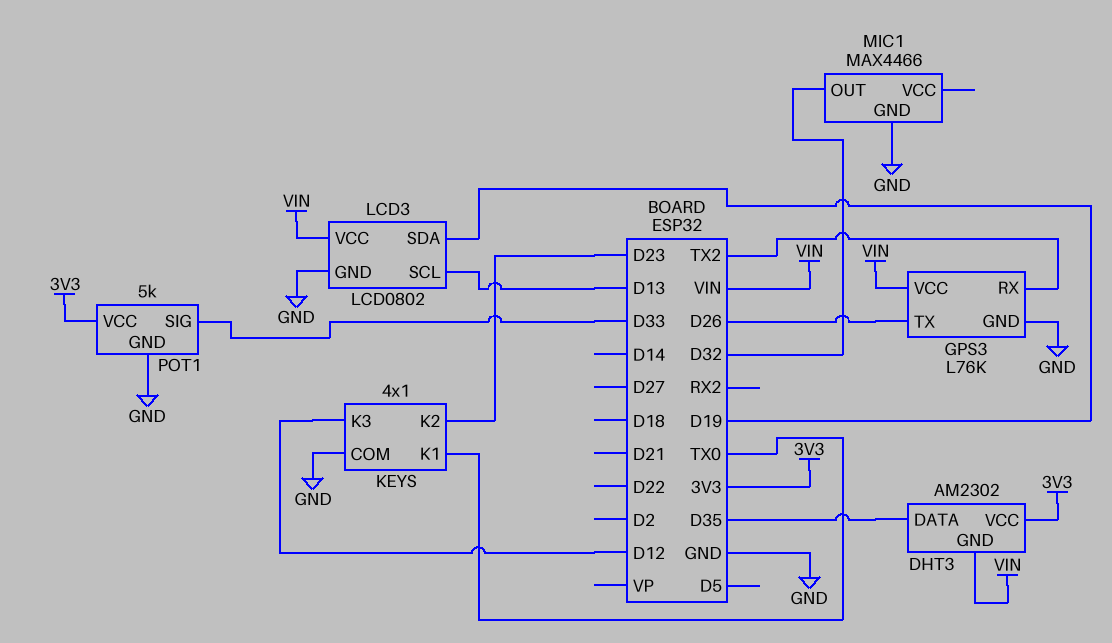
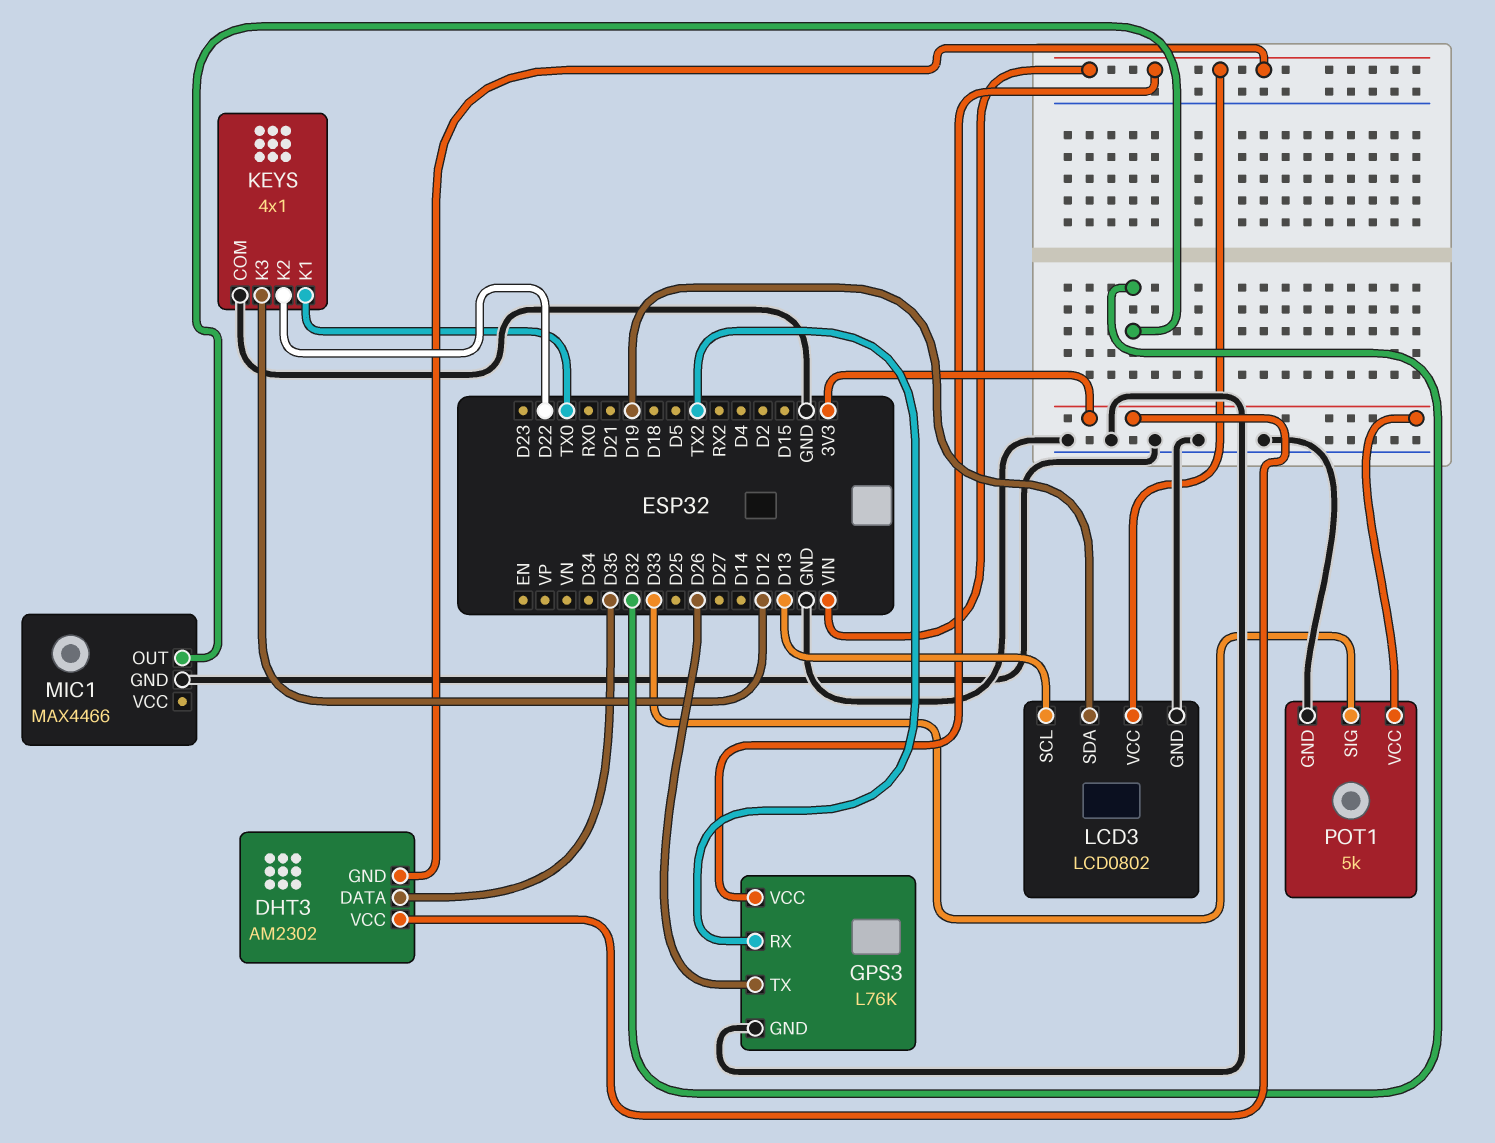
KEYS pin K2: D23 -> D22

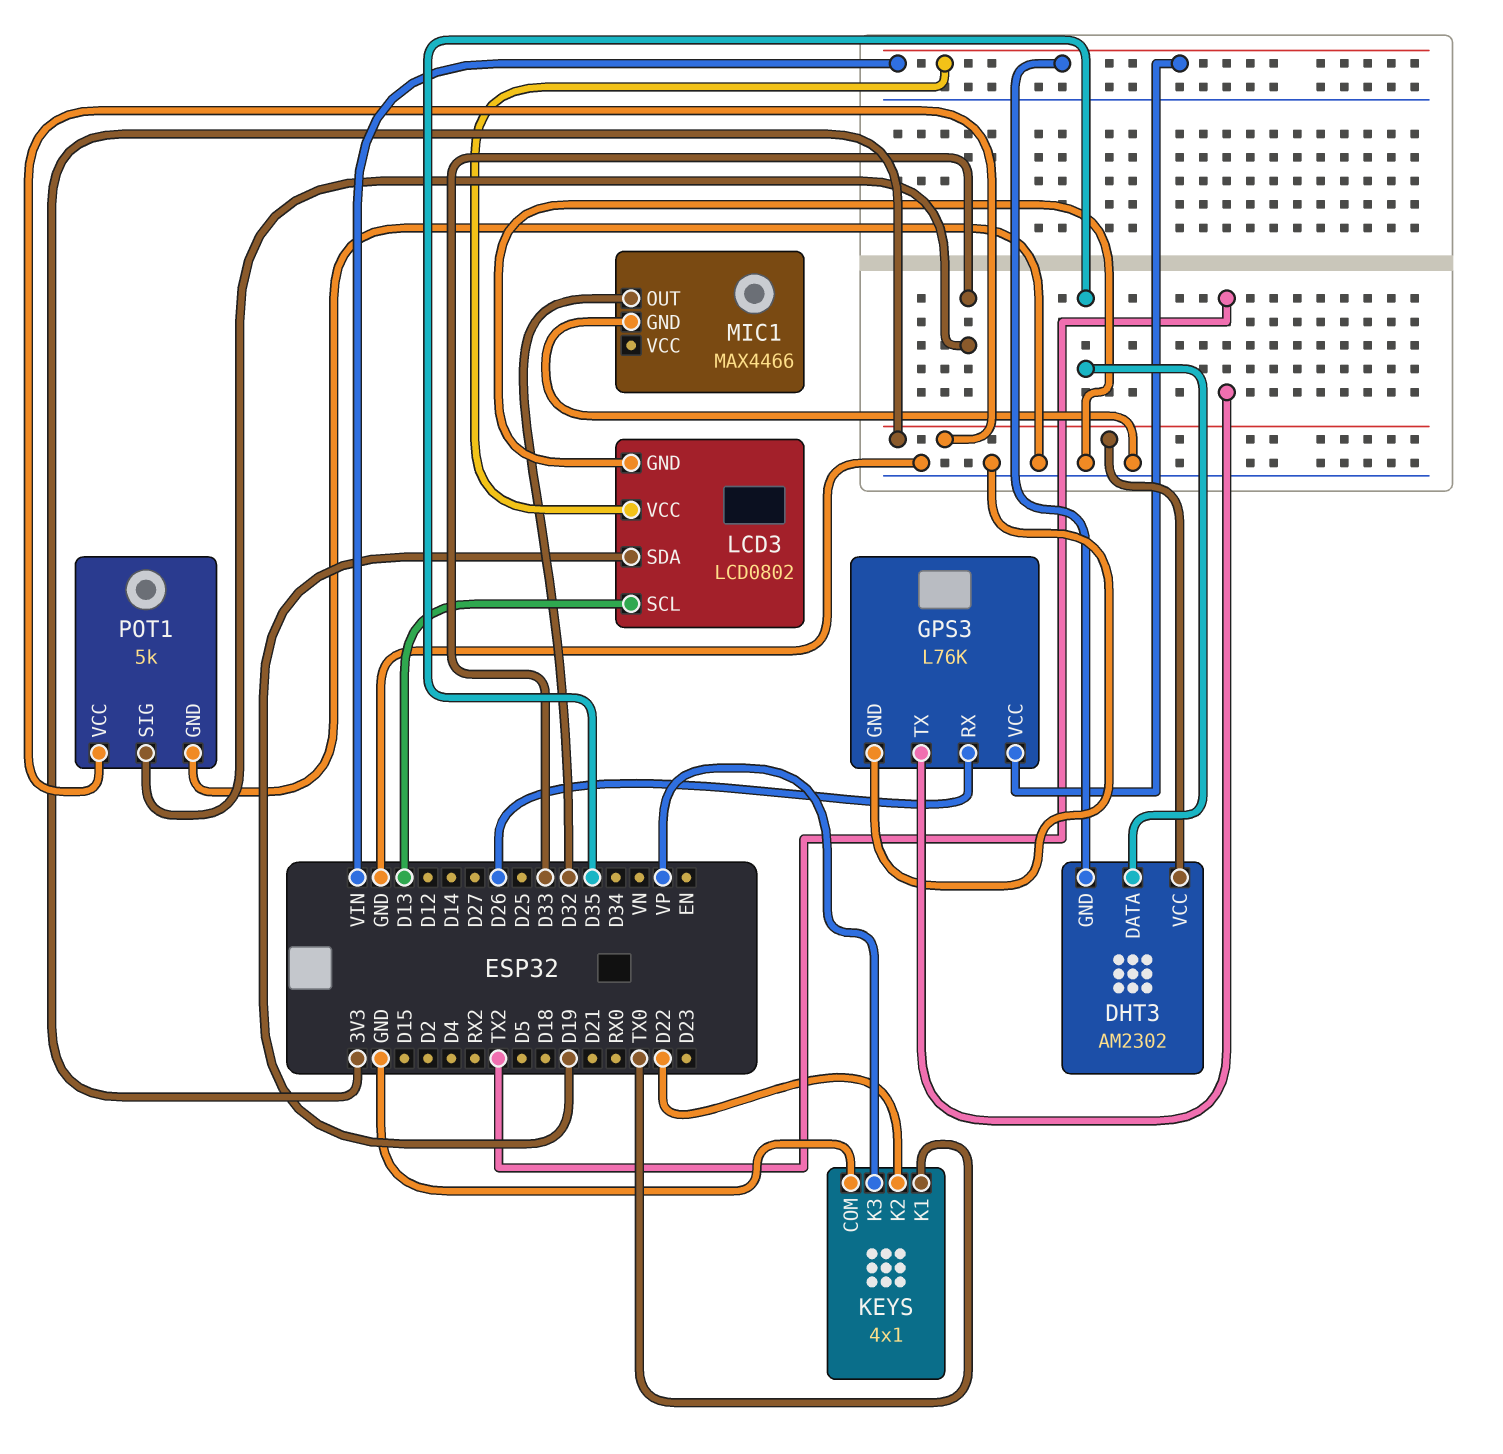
GPS3 pin RX: TX2 -> D26
GPS3 pin TX: D26 -> TX2
KEYS pin K3: D12 -> VP

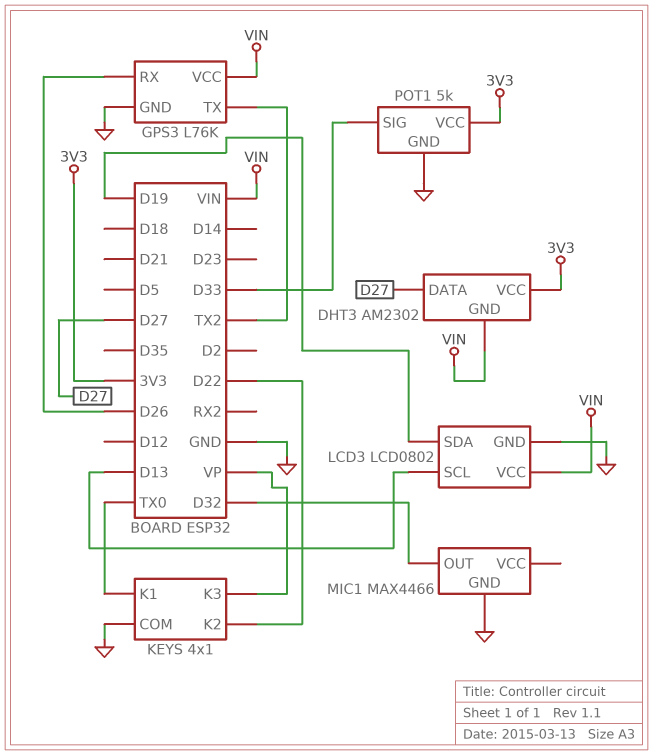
DHT3 pin DATA: D35 -> D27

